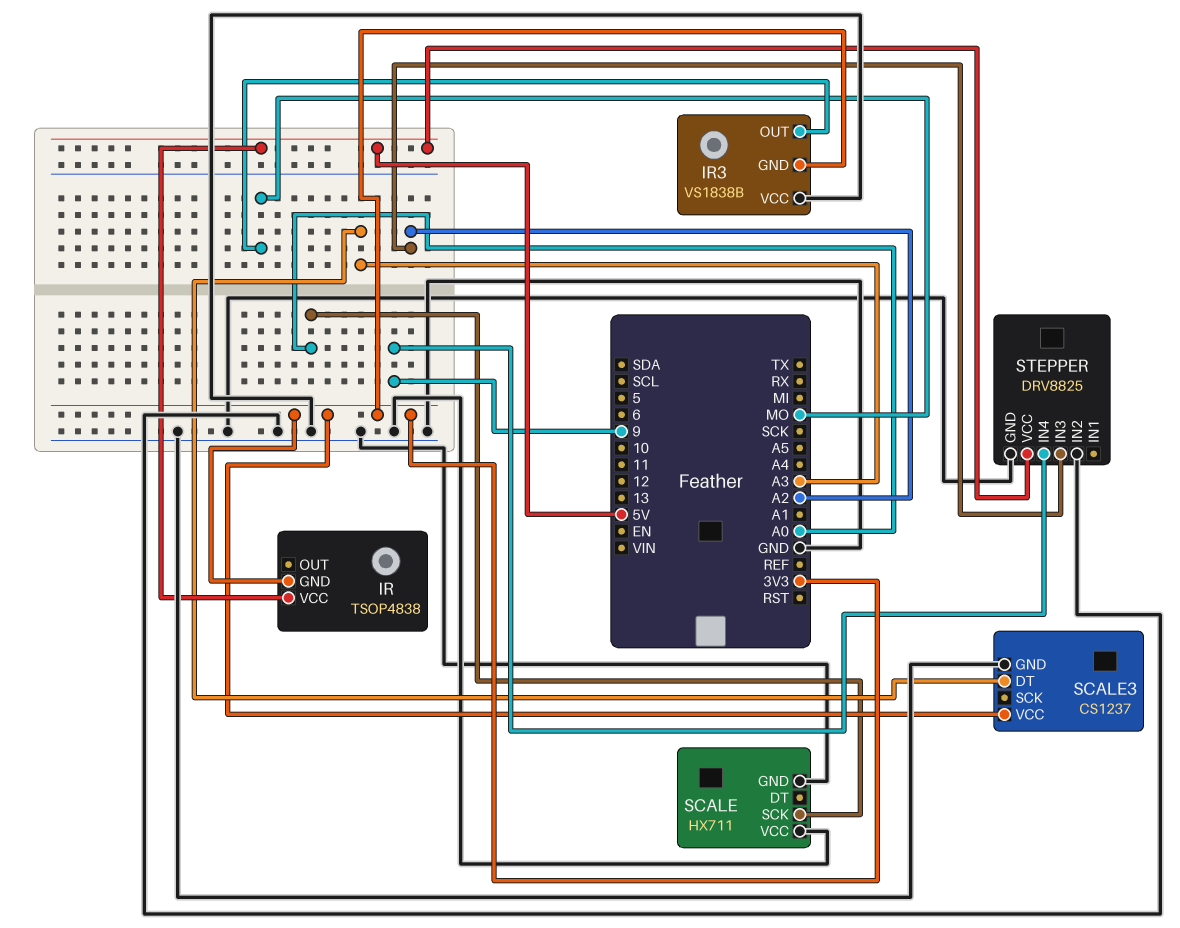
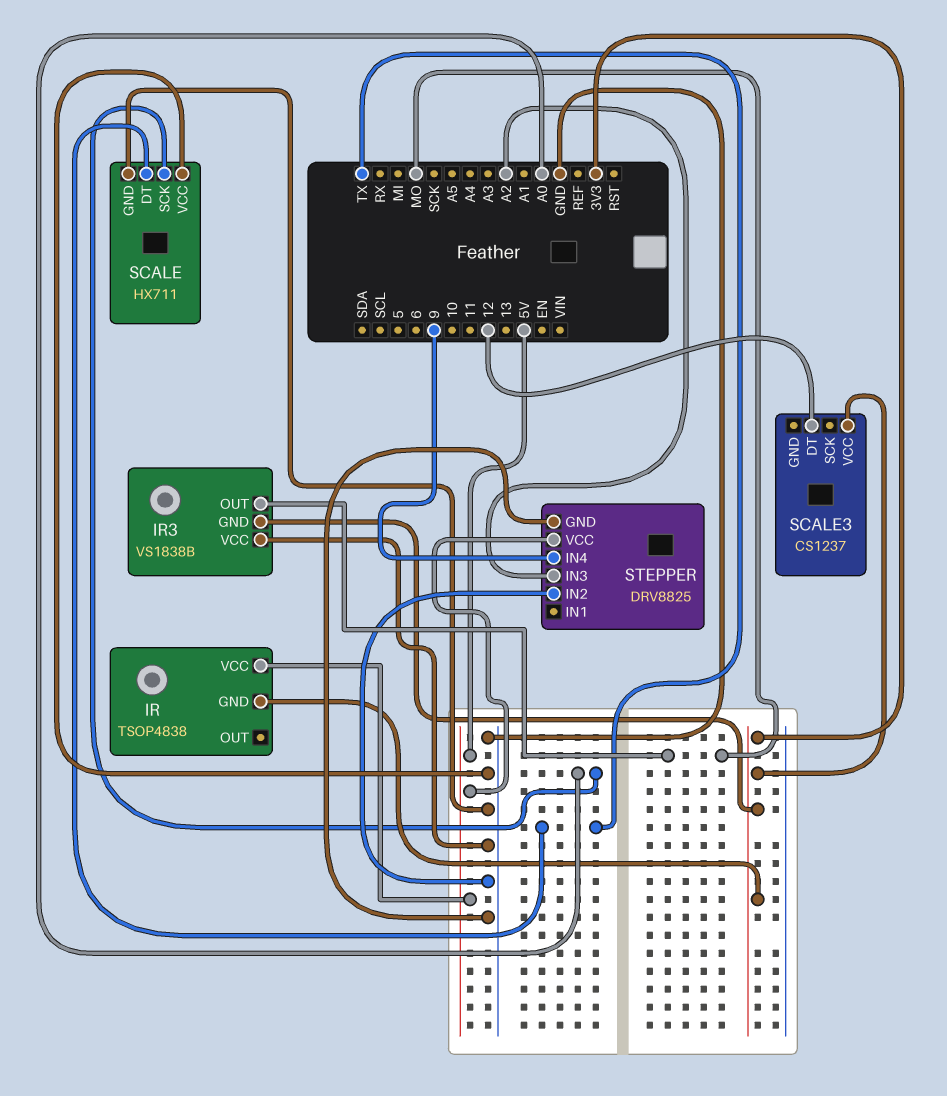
SCALE pin DT: none -> TX
SCALE3 pin DT: A3 -> 12
SCALE3 pin GND: GND -> none

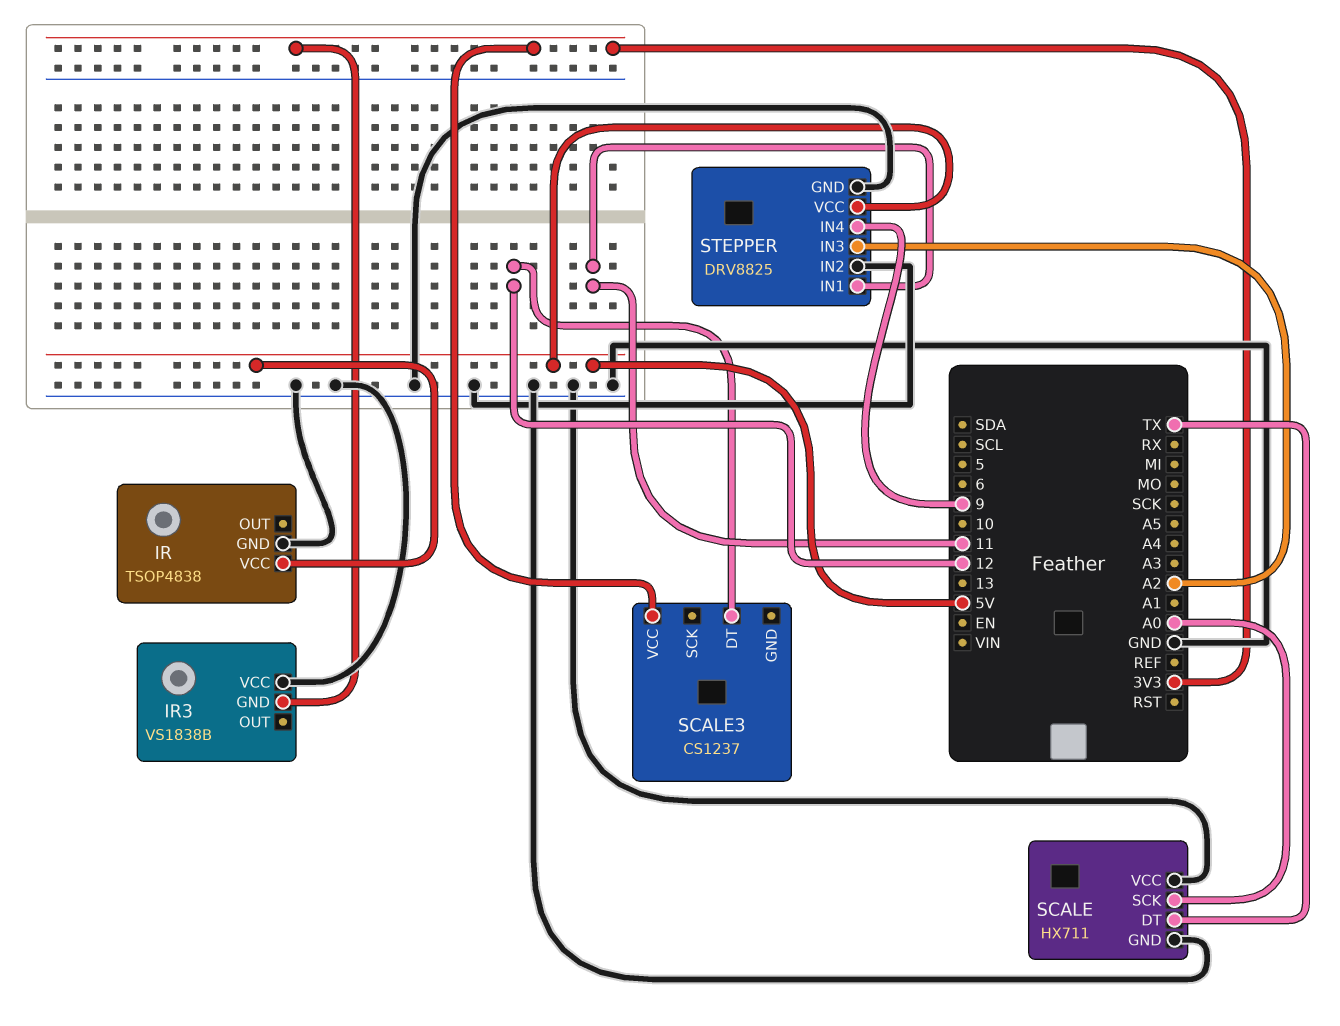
IR pin GND: 3V3 -> GND
IR3 pin OUT: MO -> none
STEPPER pin IN1: none -> 11

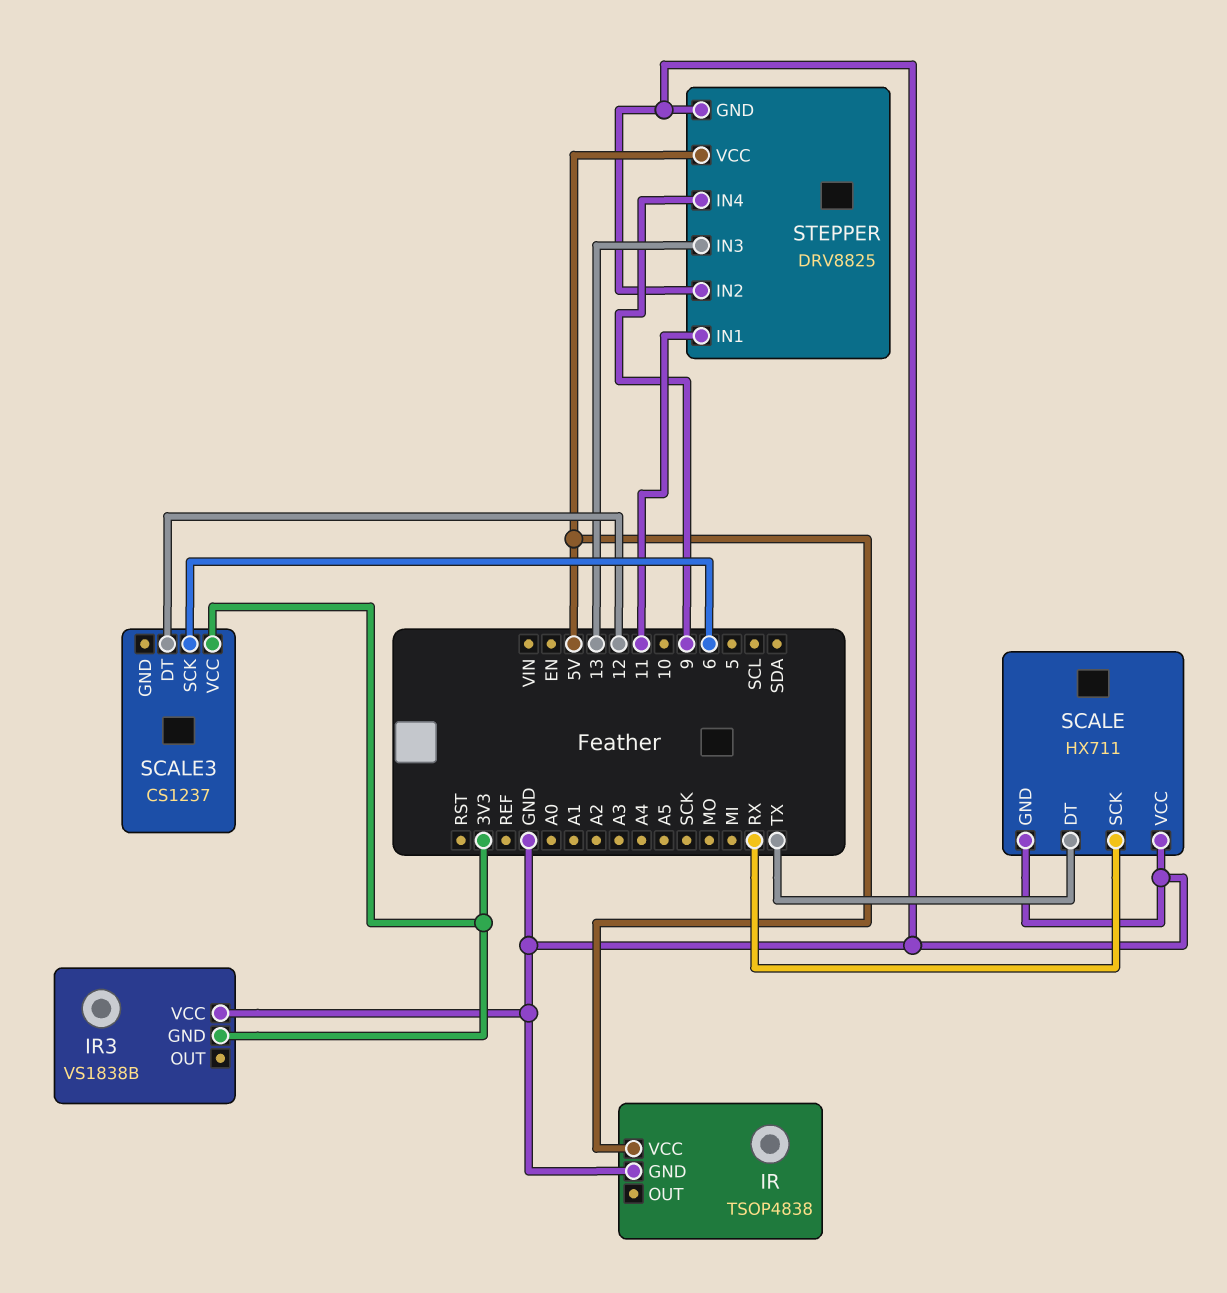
SCALE pin SCK: A0 -> RX
SCALE3 pin SCK: none -> 6
STEPPER pin IN3: A2 -> 13

